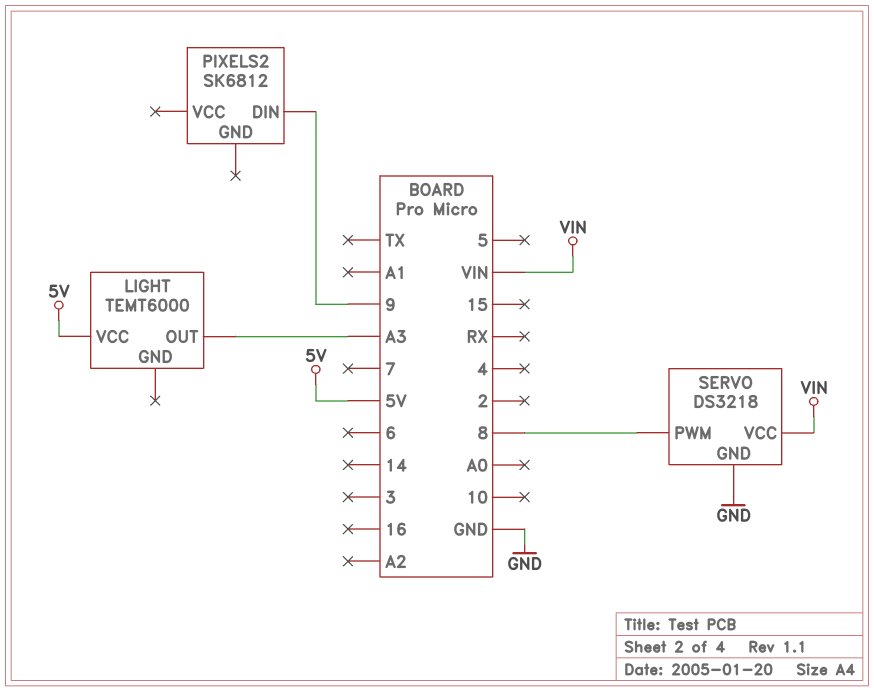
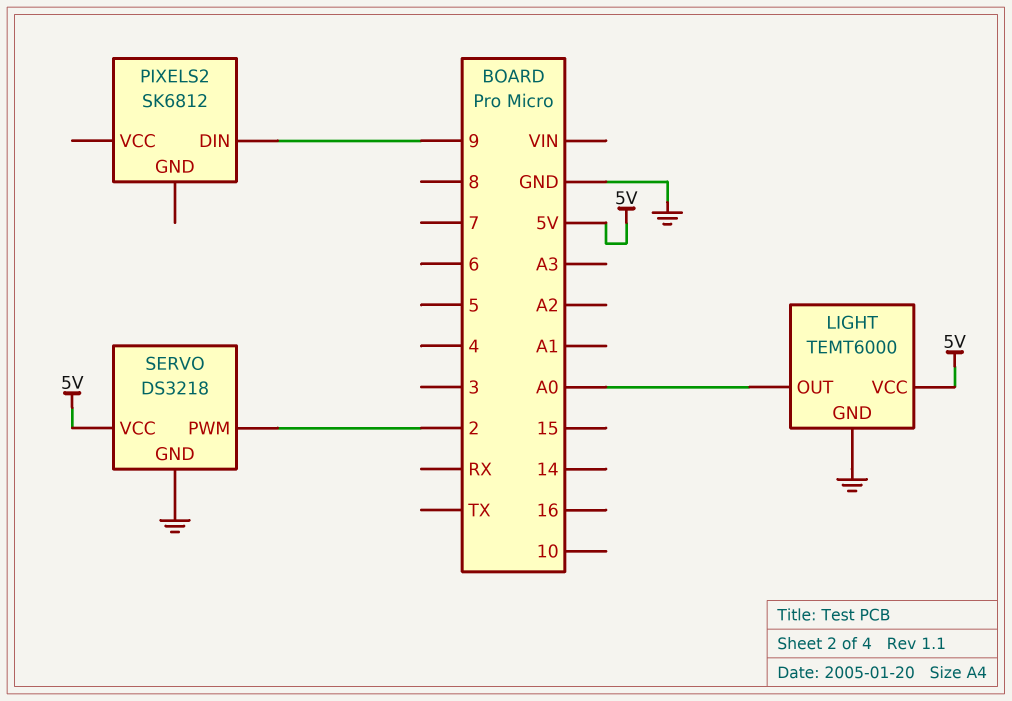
LIGHT pin GND: none -> GND
LIGHT pin OUT: A3 -> A0
SERVO pin PWM: 8 -> 2
SERVO pin VCC: VIN -> 5V

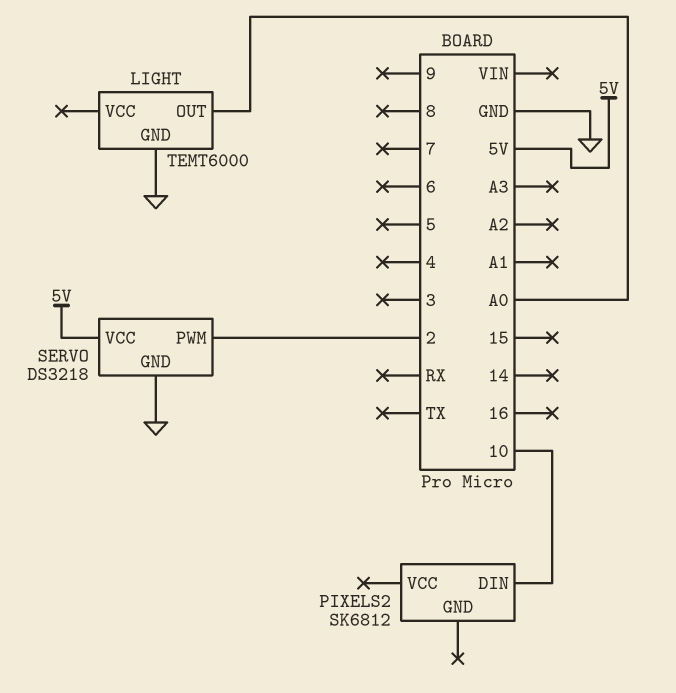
LIGHT pin VCC: 5V -> none
PIXELS2 pin DIN: 9 -> 10

